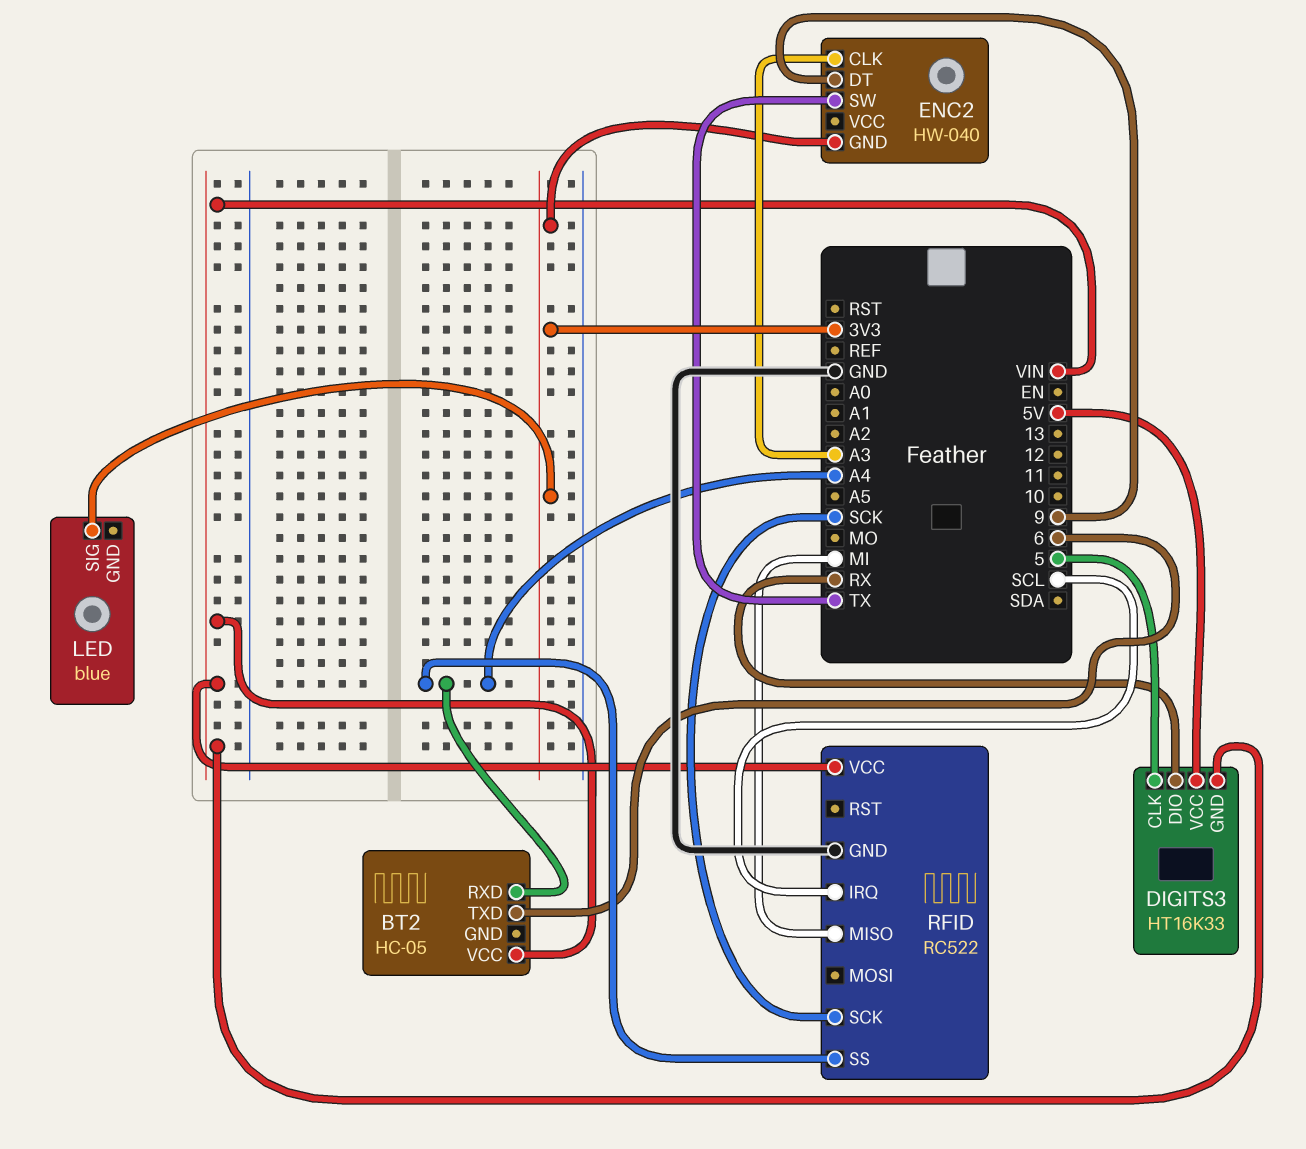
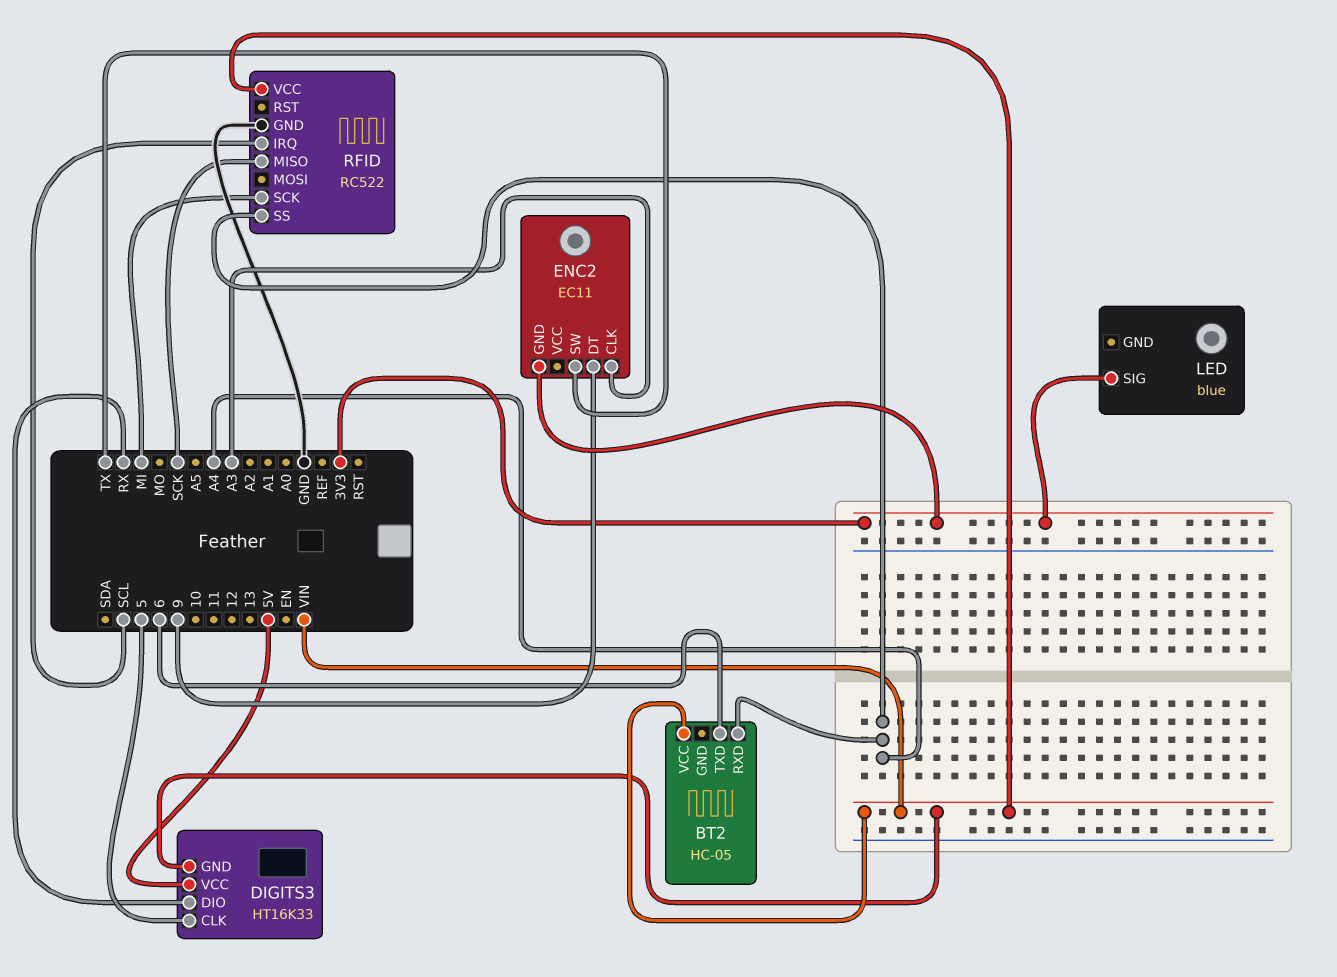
ENC2: HW-040 -> EC11
RFID pin MISO: MI -> SCK
RFID pin SCK: SCK -> MI

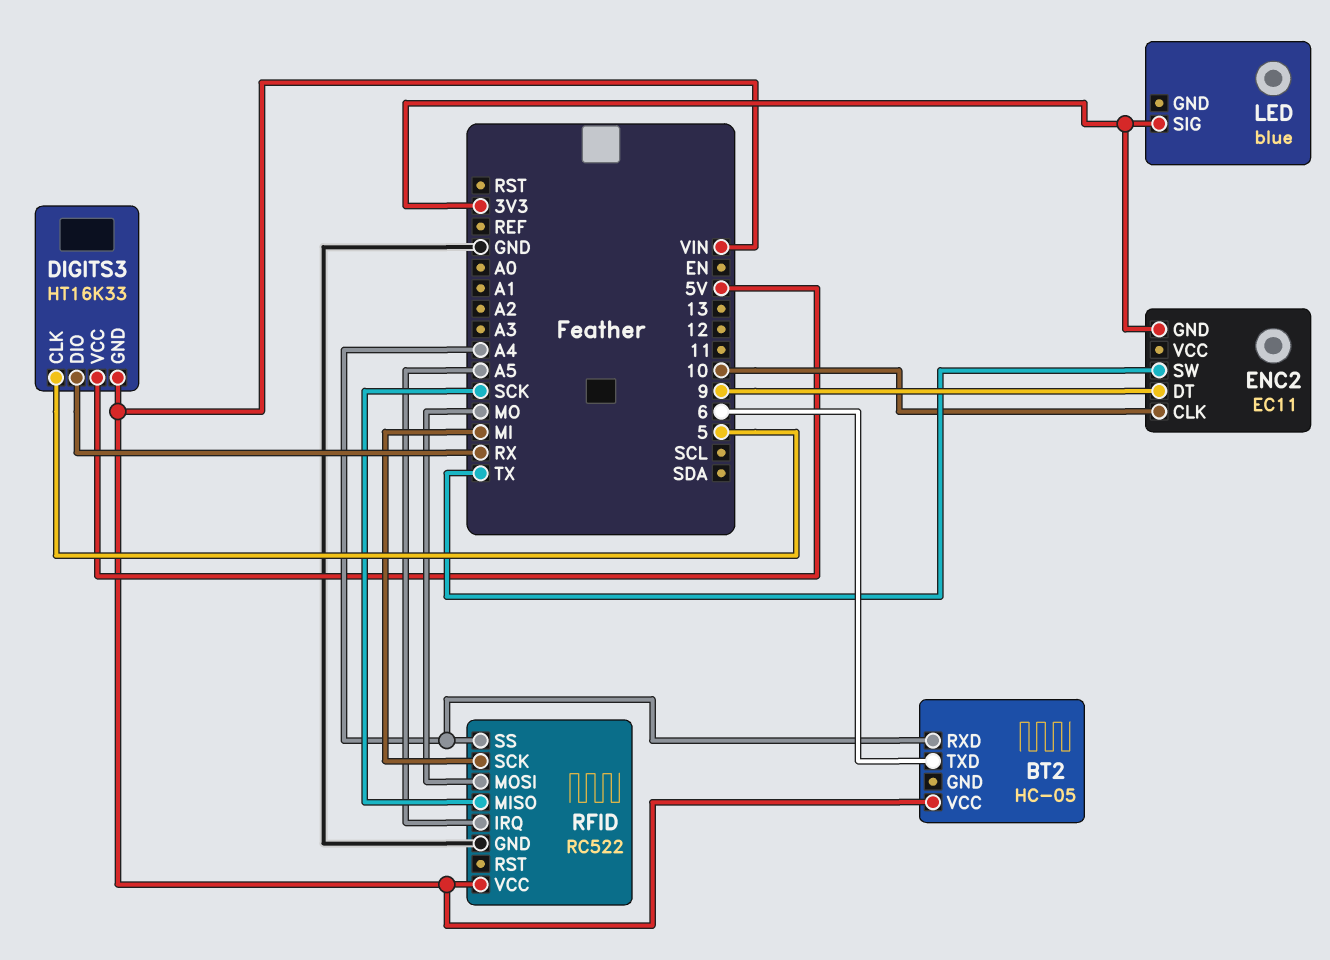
ENC2 pin CLK: A3 -> 10
RFID pin IRQ: SCL -> A5
RFID pin MOSI: none -> MO

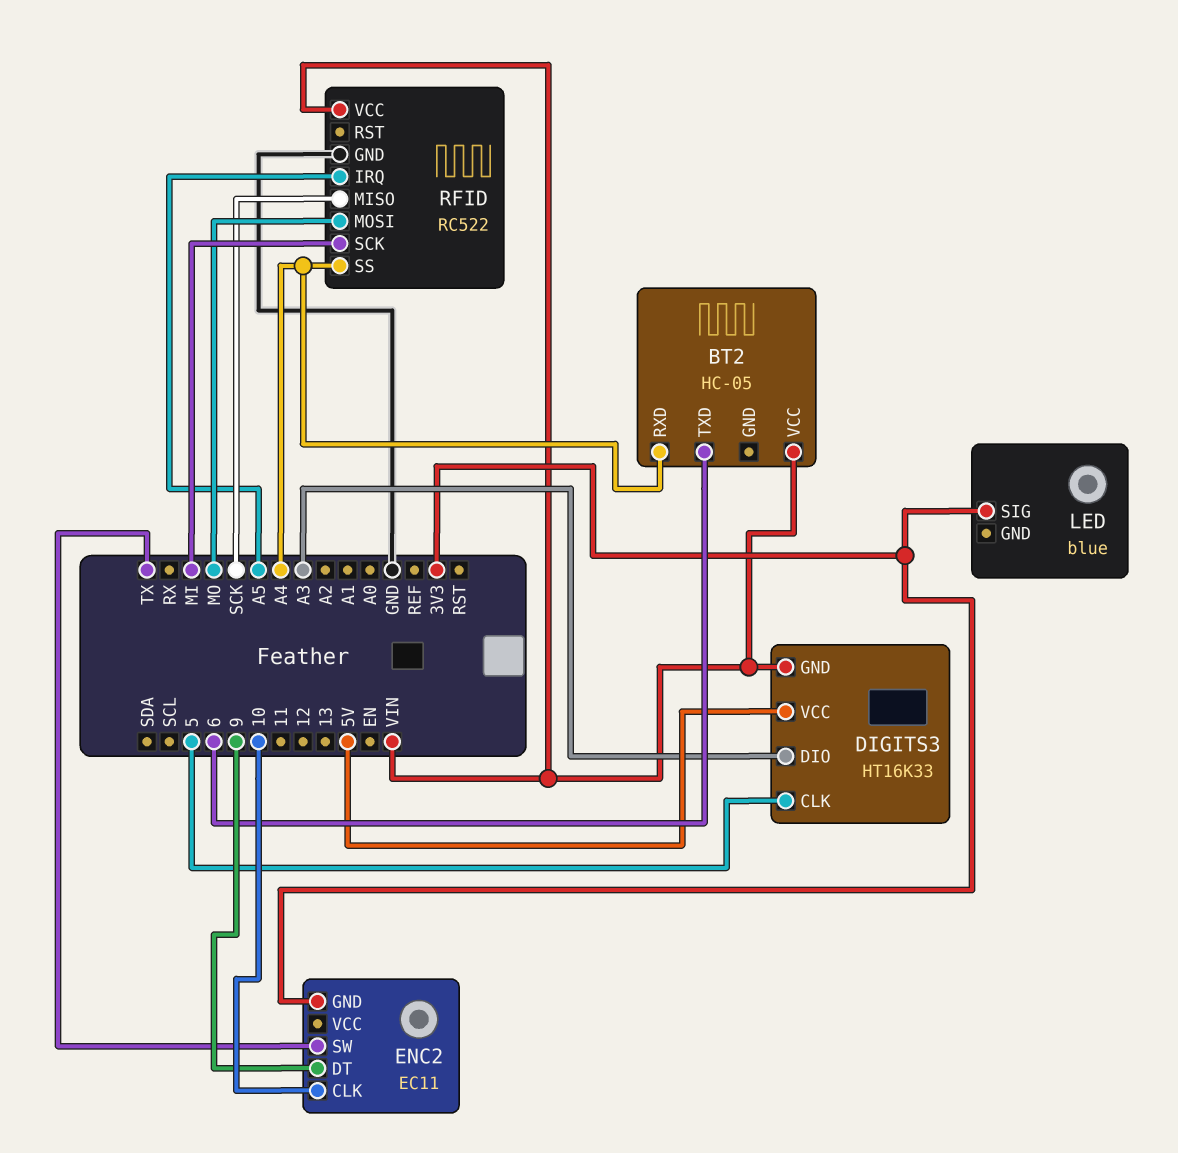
DIGITS3 pin DIO: RX -> A3

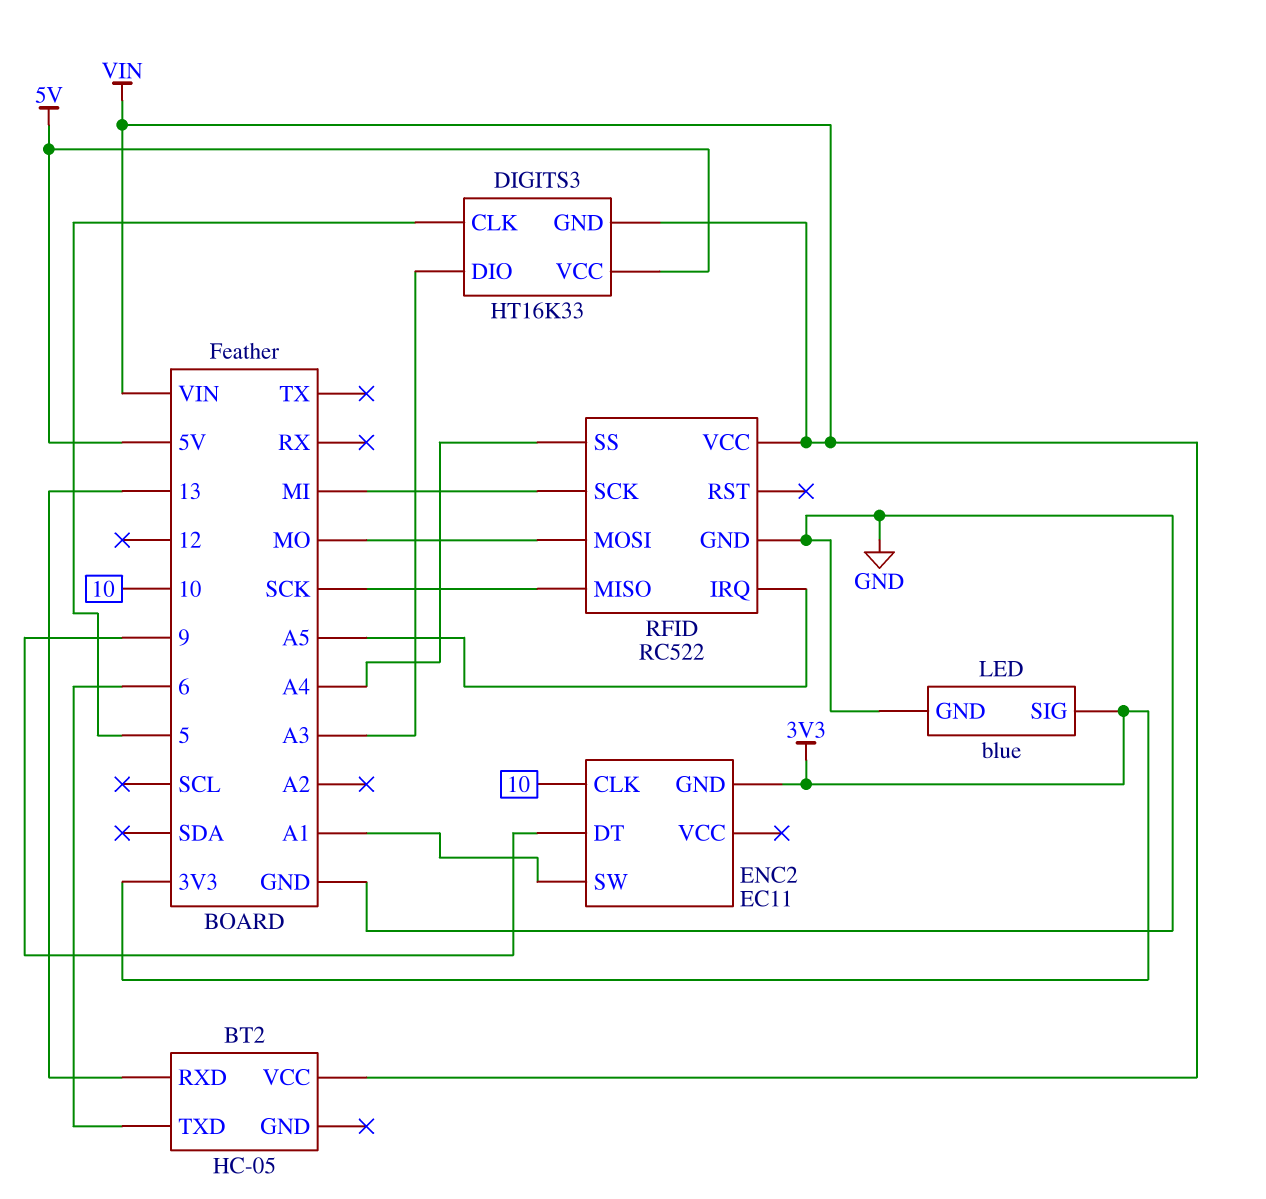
BT2 pin RXD: A4 -> 13
ENC2 pin SW: TX -> A1
LED pin GND: none -> GND

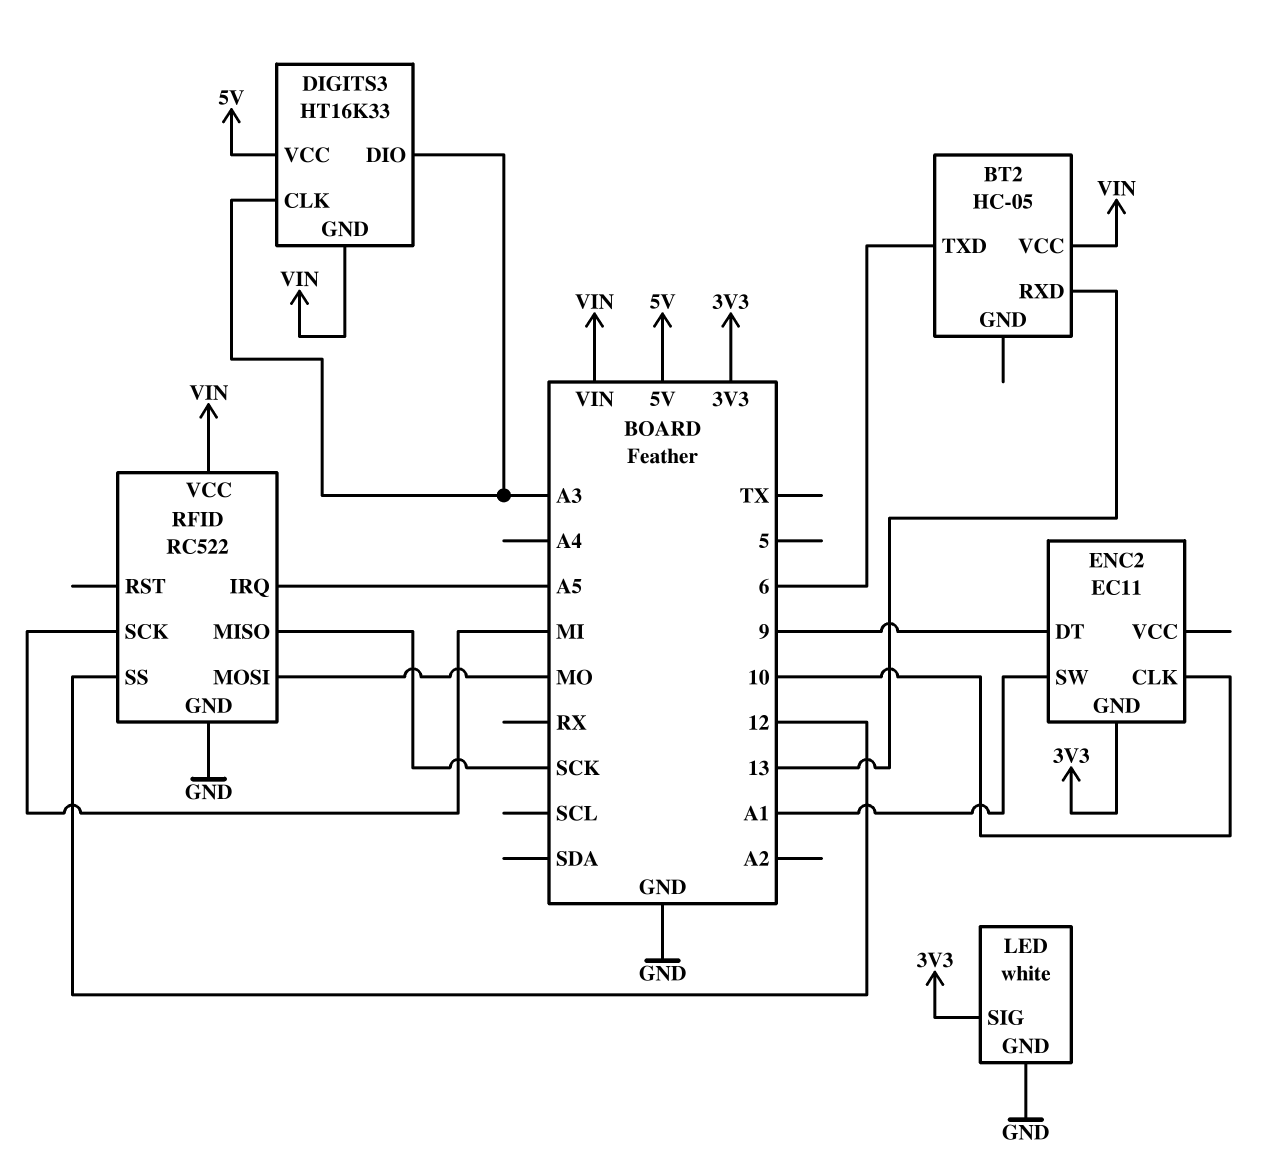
DIGITS3 pin CLK: 5 -> A3
LED: blue -> white
RFID pin SS: A4 -> 12

